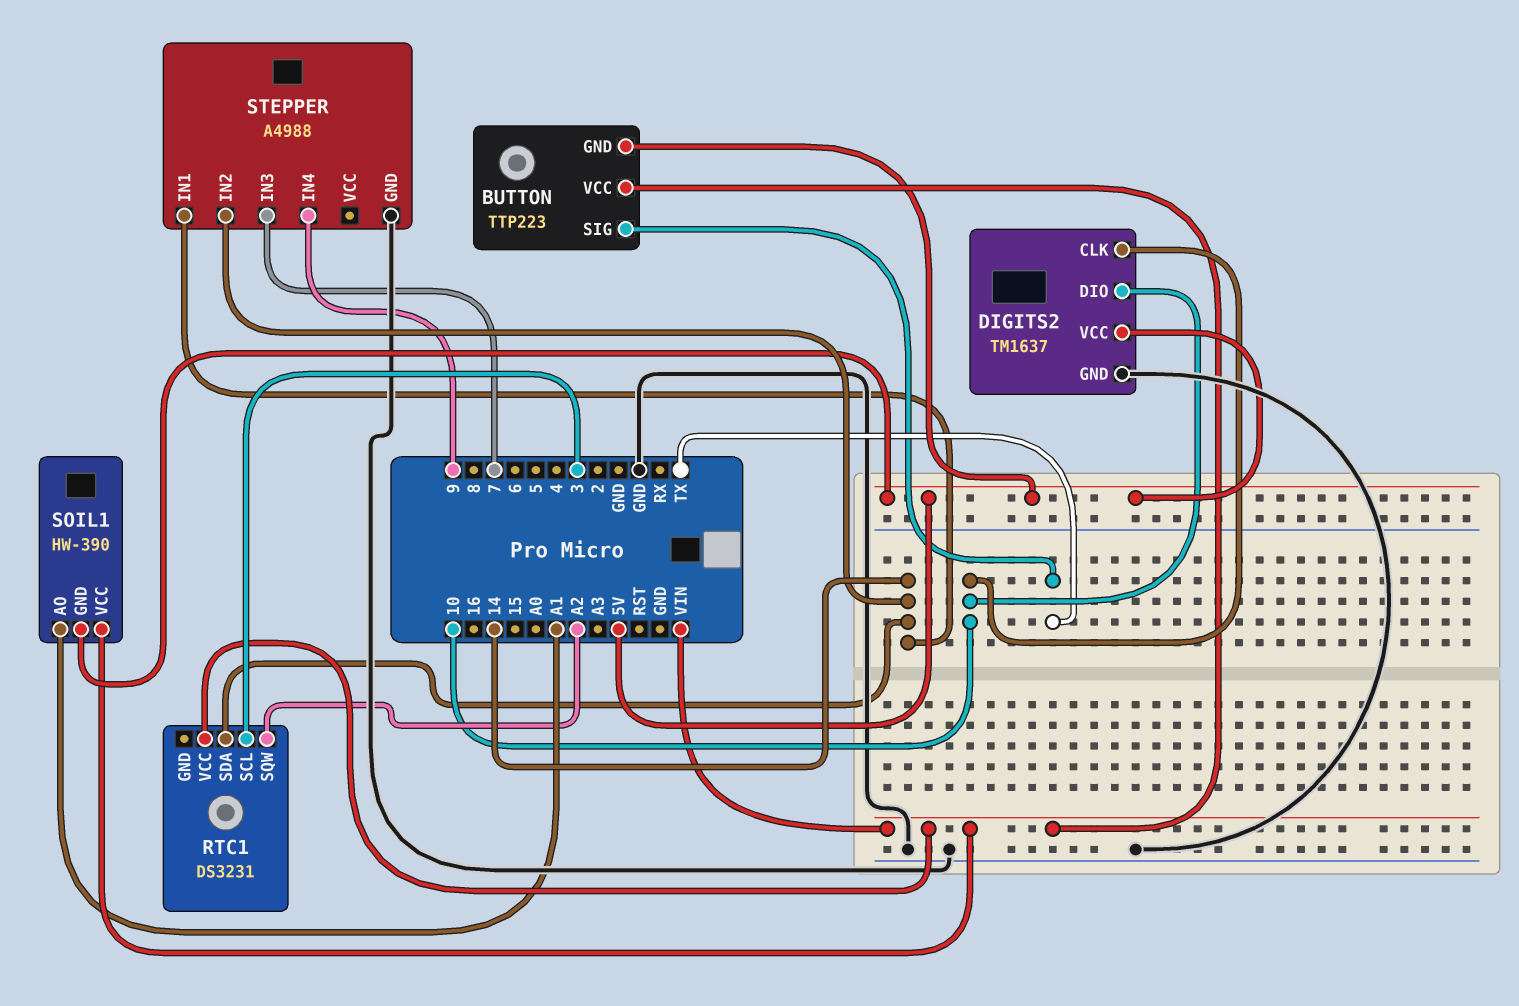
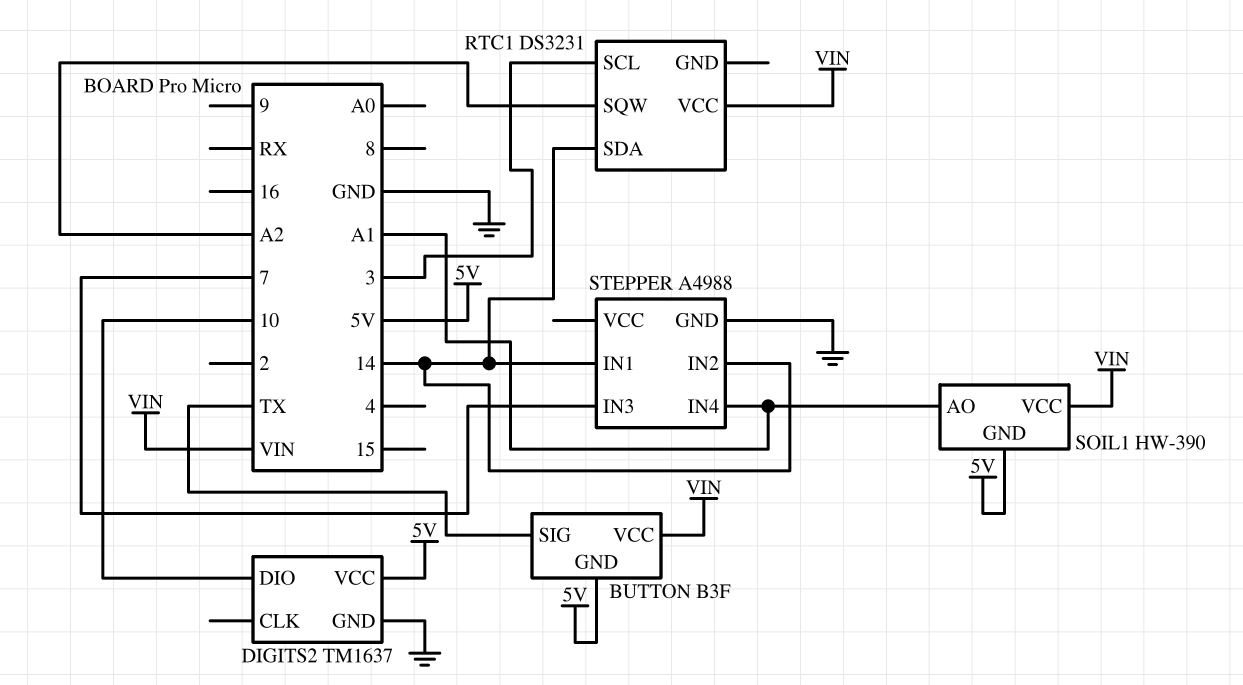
BUTTON: TTP223 -> B3F
DIGITS2 pin CLK: 10 -> none
STEPPER pin IN4: 9 -> A1

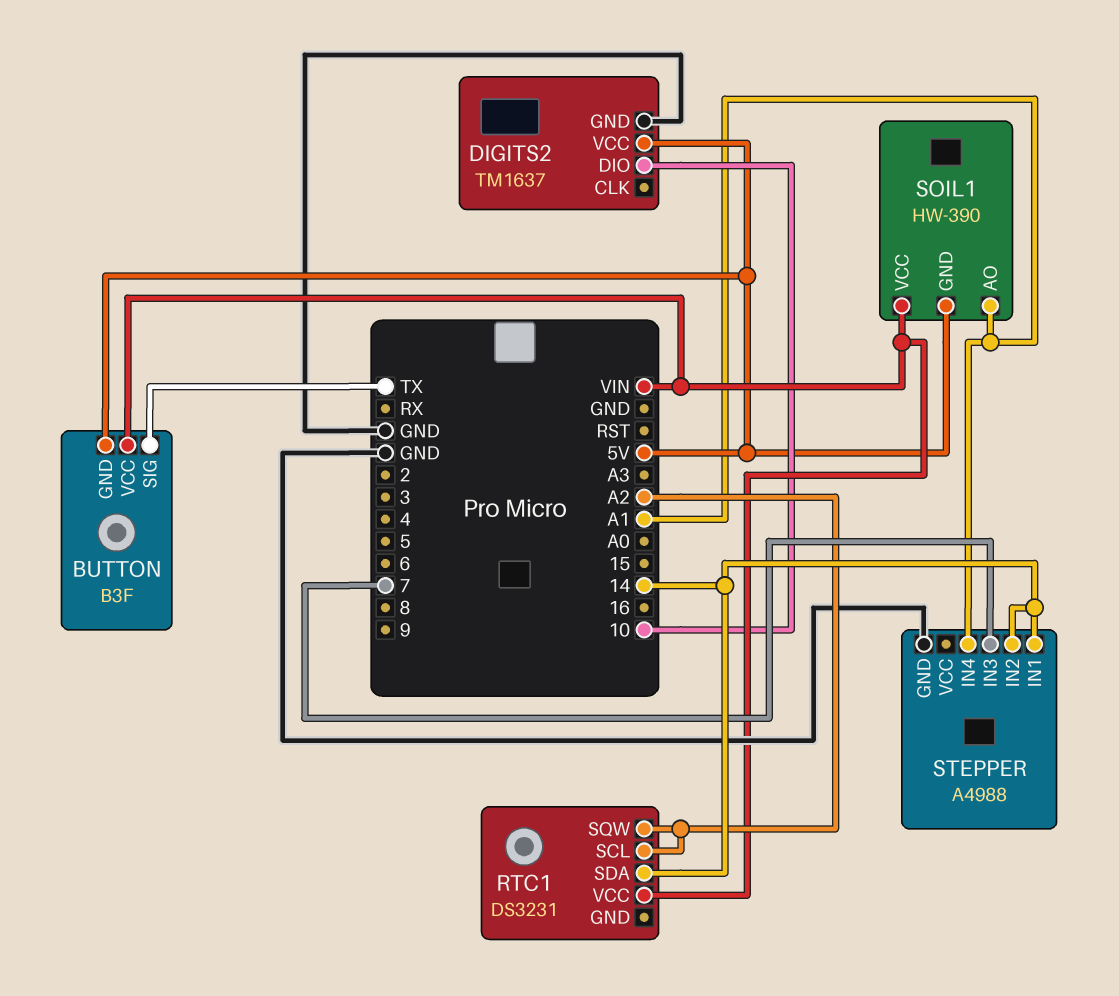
RTC1 pin SCL: 3 -> A2

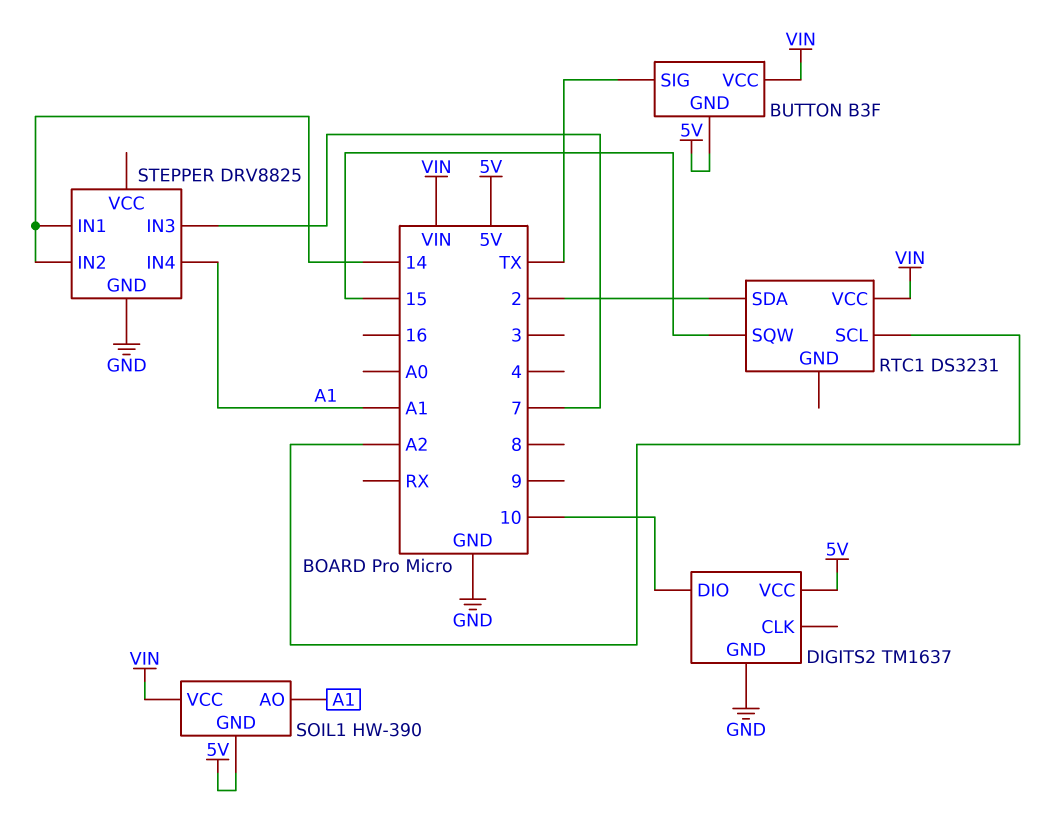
RTC1 pin SDA: 14 -> 2
RTC1 pin SQW: A2 -> 15
STEPPER: A4988 -> DRV8825

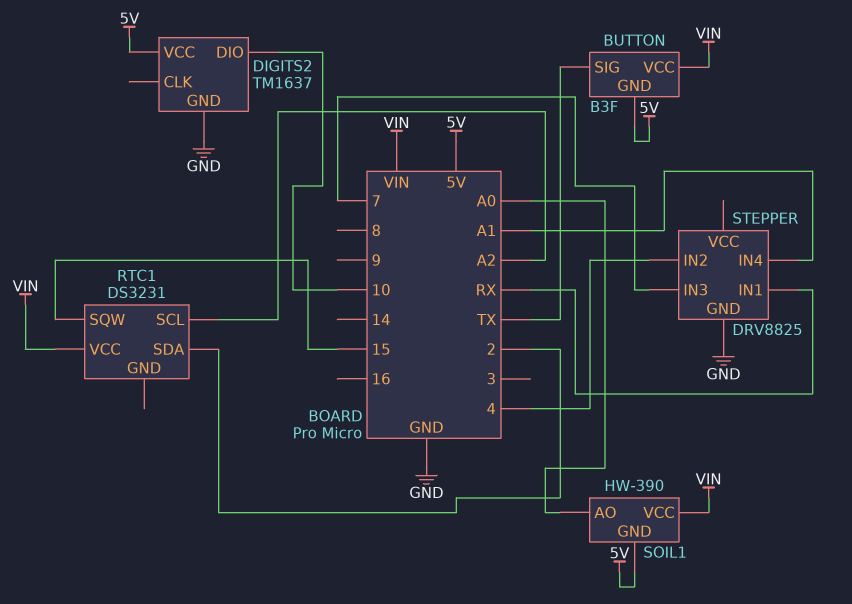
SOIL1 pin AO: A1 -> A0
STEPPER pin IN1: 14 -> RX
STEPPER pin IN2: 14 -> 4

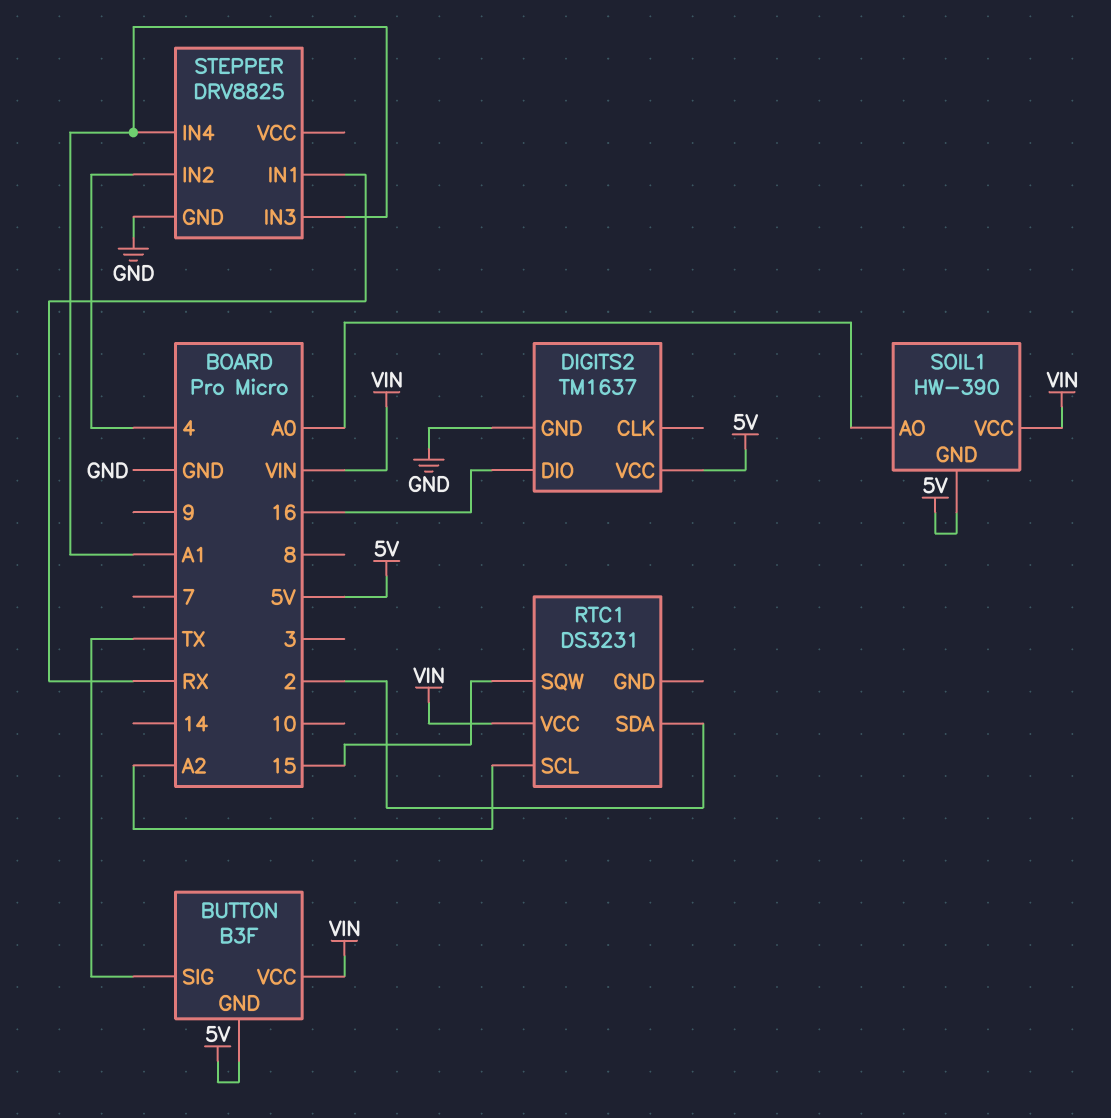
DIGITS2 pin DIO: 10 -> 16
STEPPER pin IN3: 7 -> A1

